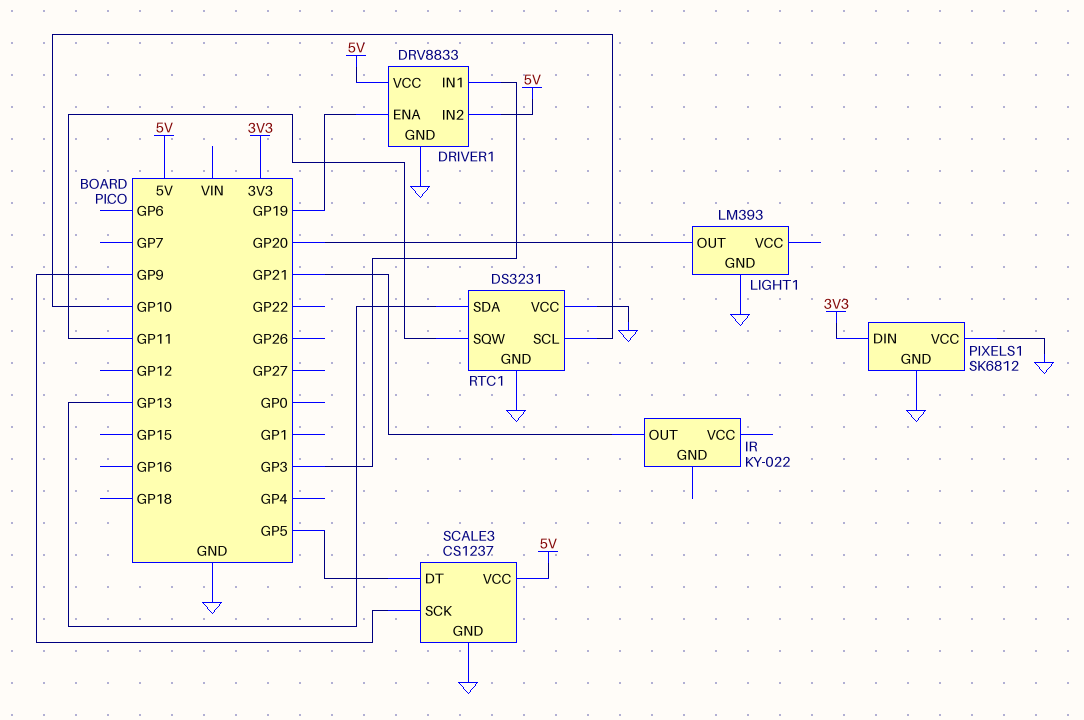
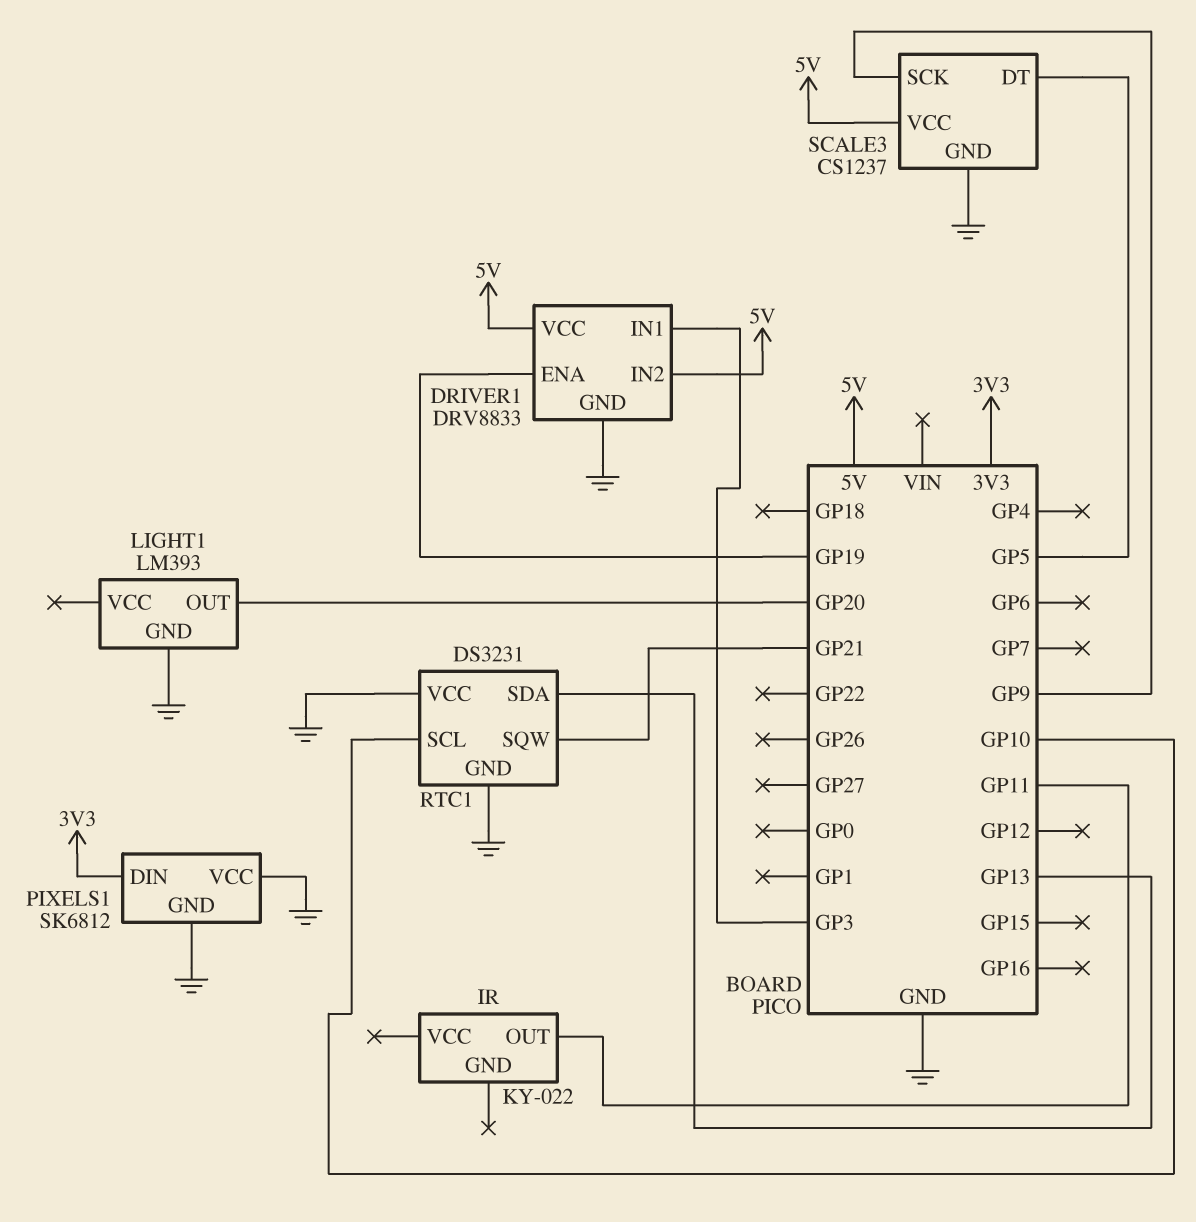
IR pin OUT: GP21 -> GP11
RTC1 pin SQW: GP11 -> GP21

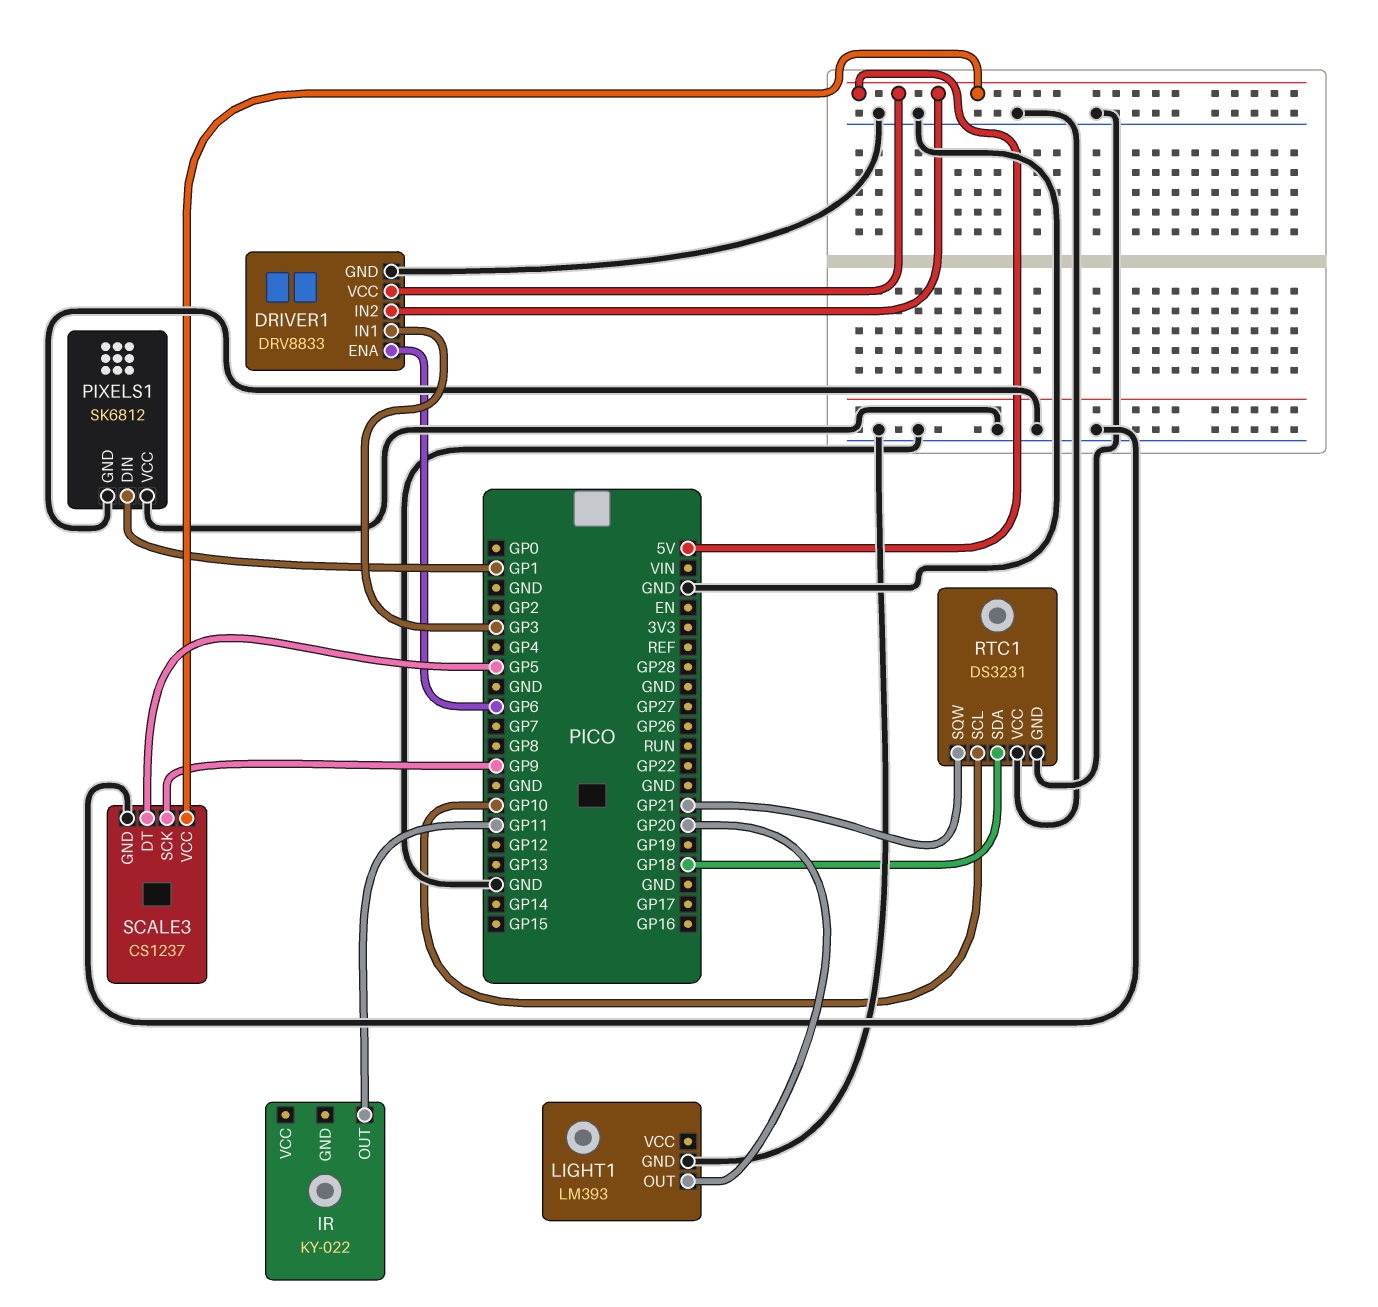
DRIVER1 pin ENA: GP19 -> GP6
PIXELS1 pin DIN: 3V3 -> GP1
RTC1 pin SDA: GP13 -> GP18

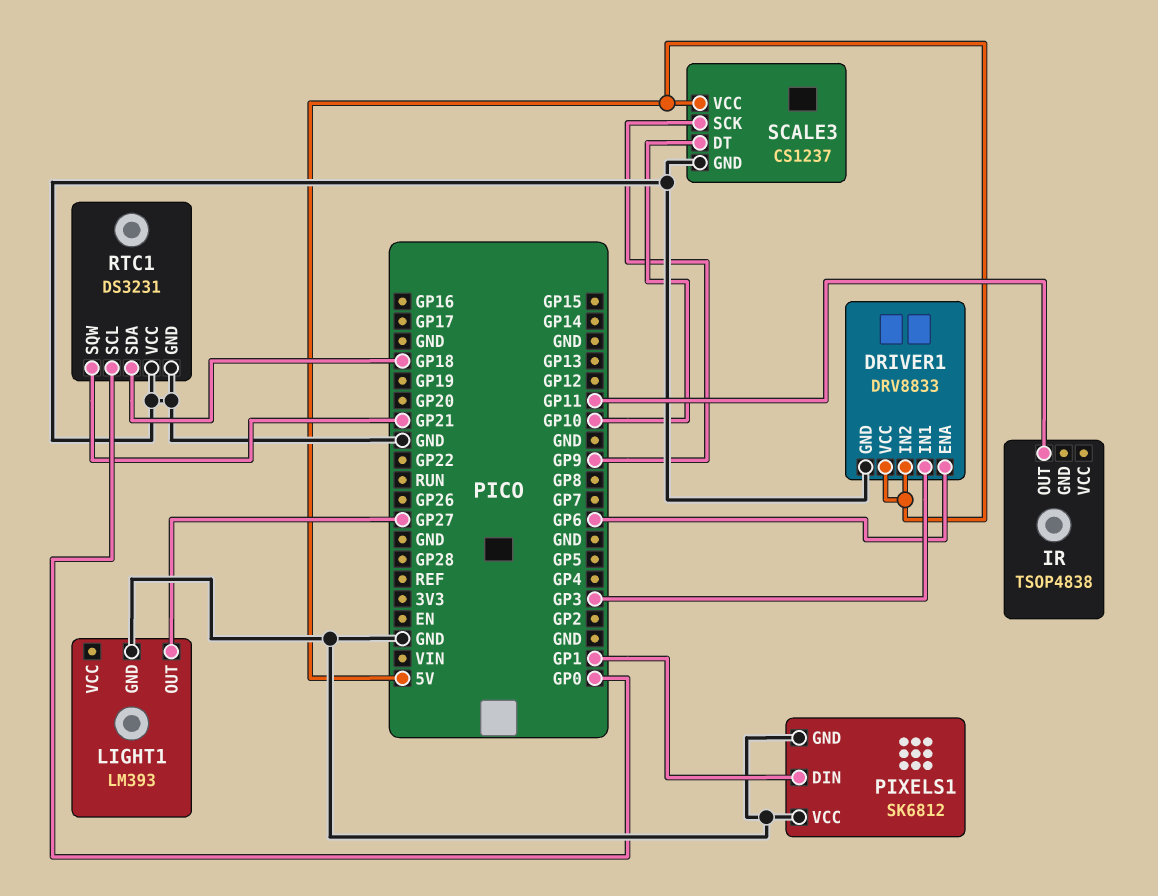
IR: KY-022 -> TSOP4838
LIGHT1 pin OUT: GP20 -> GP27
RTC1 pin SCL: GP10 -> GP0
SCALE3 pin DT: GP5 -> GP10

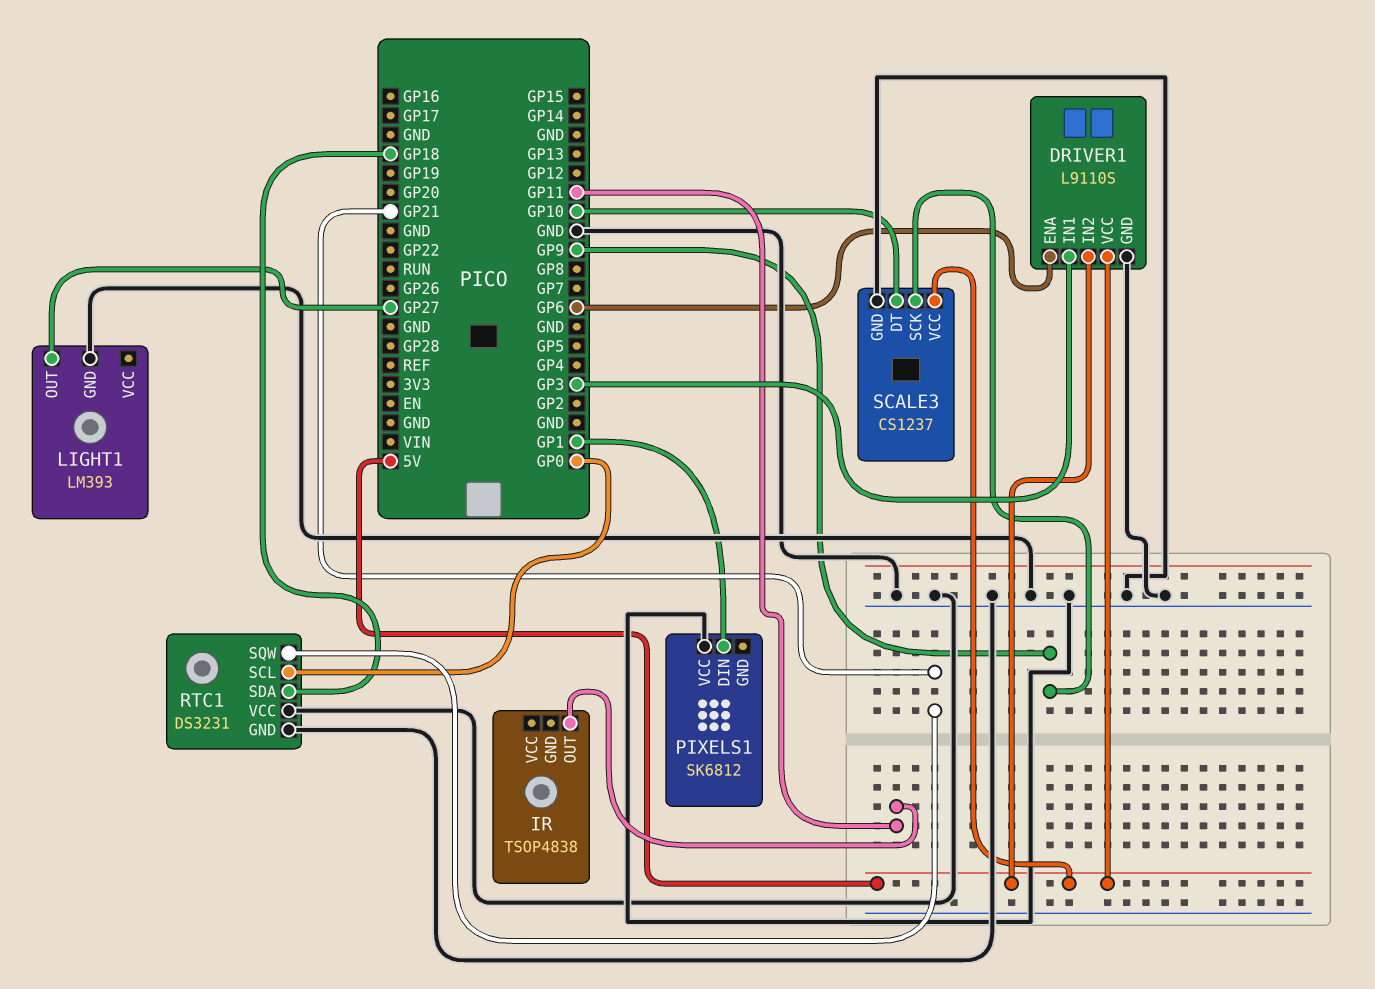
DRIVER1: DRV8833 -> L9110S
PIXELS1 pin GND: GND -> none

